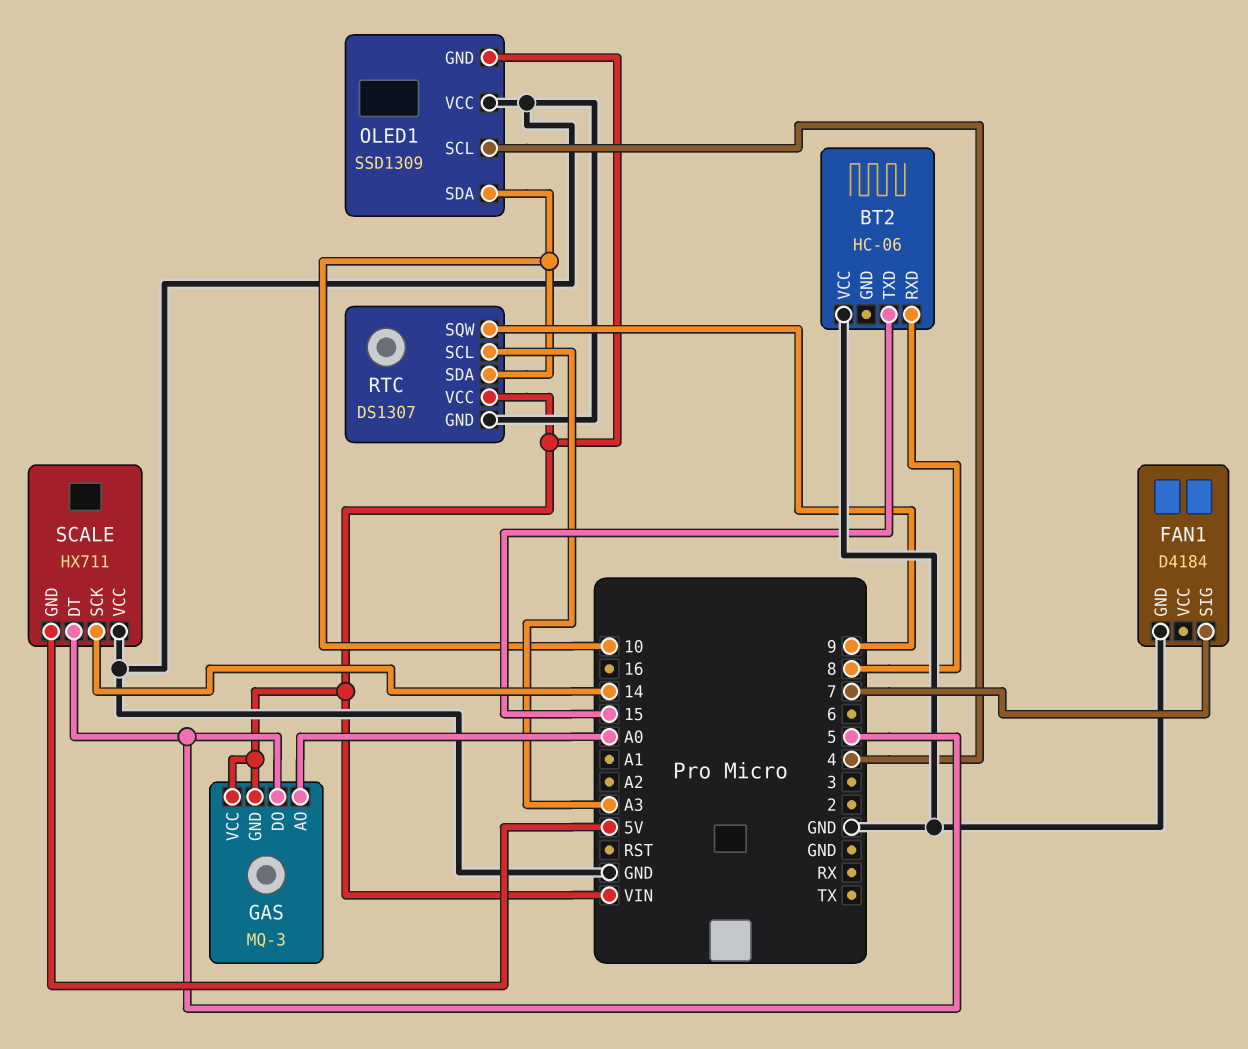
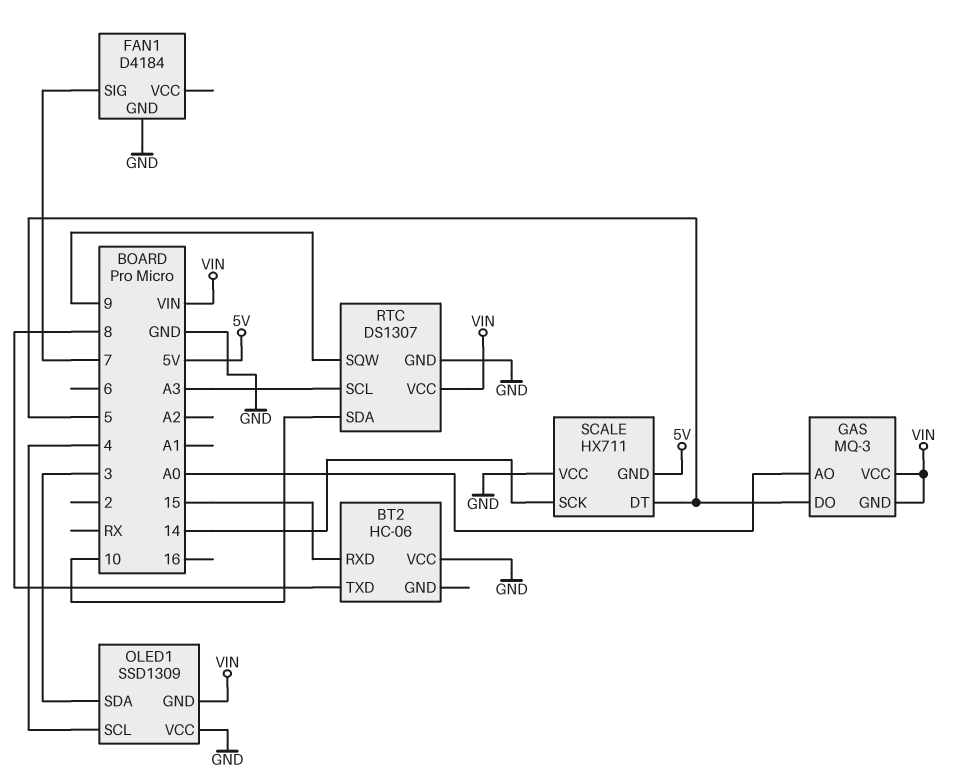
BT2 pin RXD: 8 -> 15
BT2 pin TXD: 15 -> 8
OLED1 pin SDA: 10 -> 3

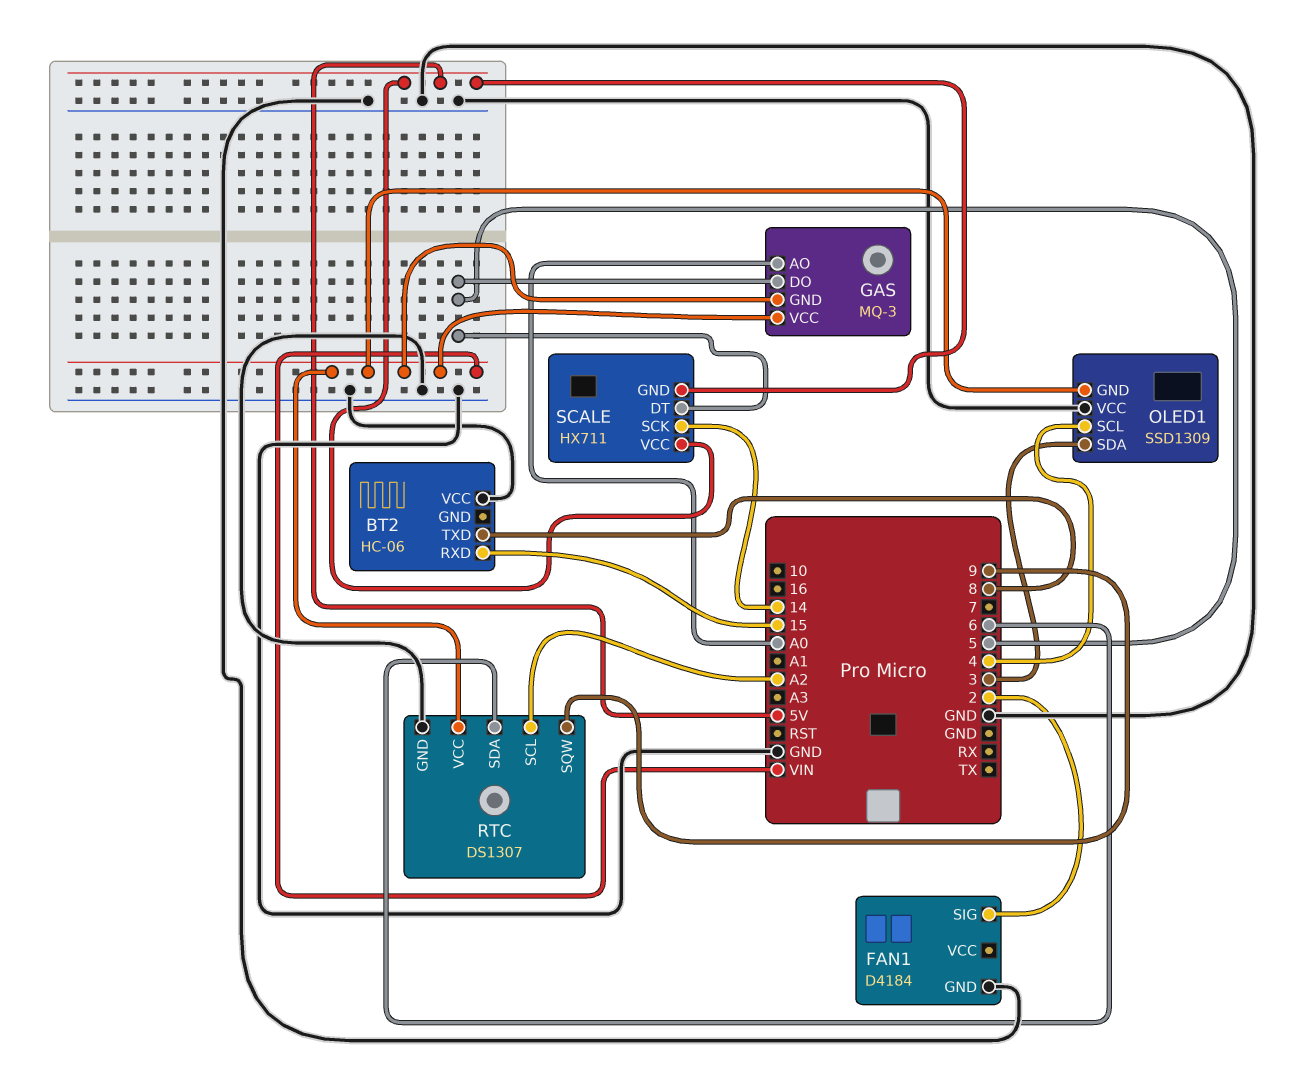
FAN1 pin SIG: 7 -> 2
RTC pin SCL: A3 -> A2
RTC pin SDA: 10 -> 6
SCALE pin VCC: GND -> 5V

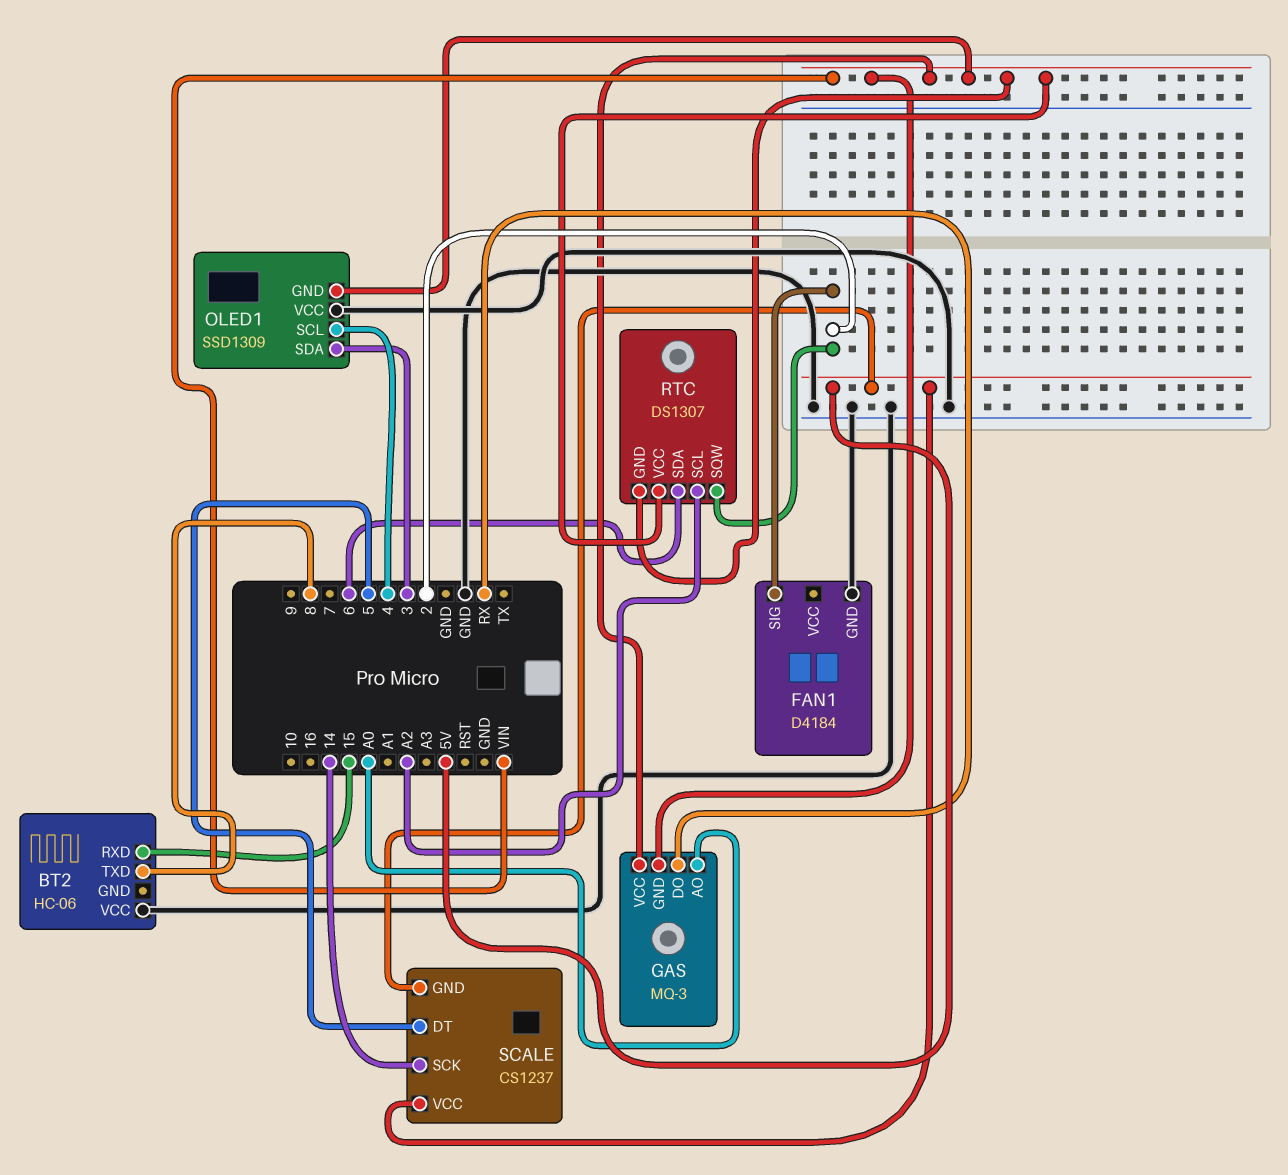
GAS pin DO: 5 -> RX
RTC pin GND: GND -> VIN
RTC pin SQW: 9 -> 2
SCALE: HX711 -> CS1237

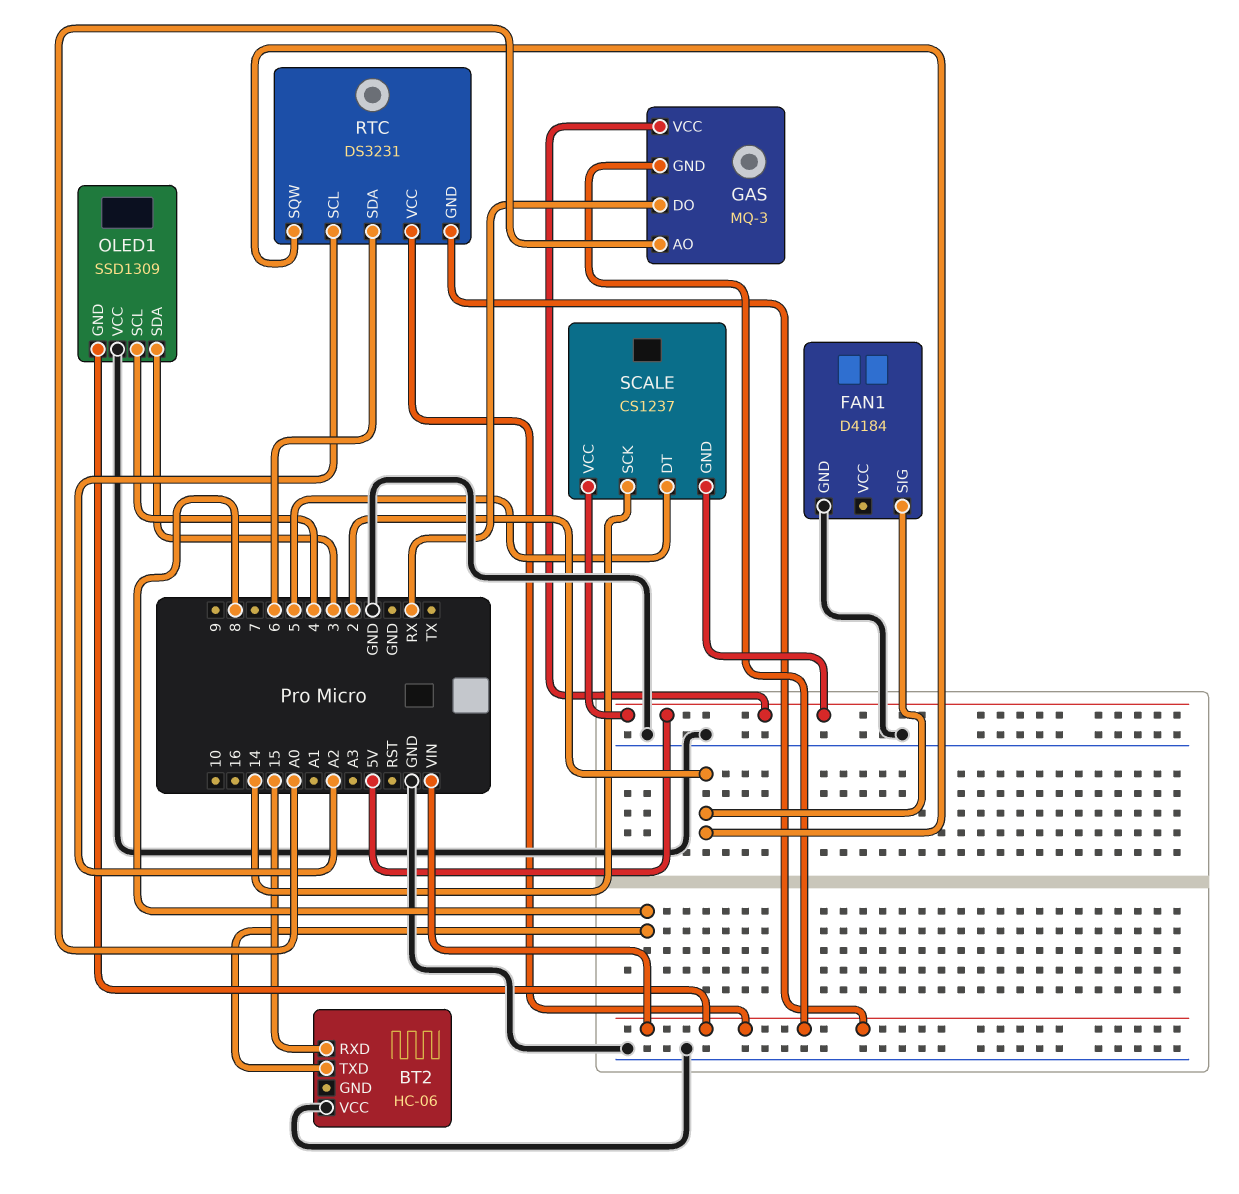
GAS pin VCC: VIN -> 5V
RTC: DS1307 -> DS3231

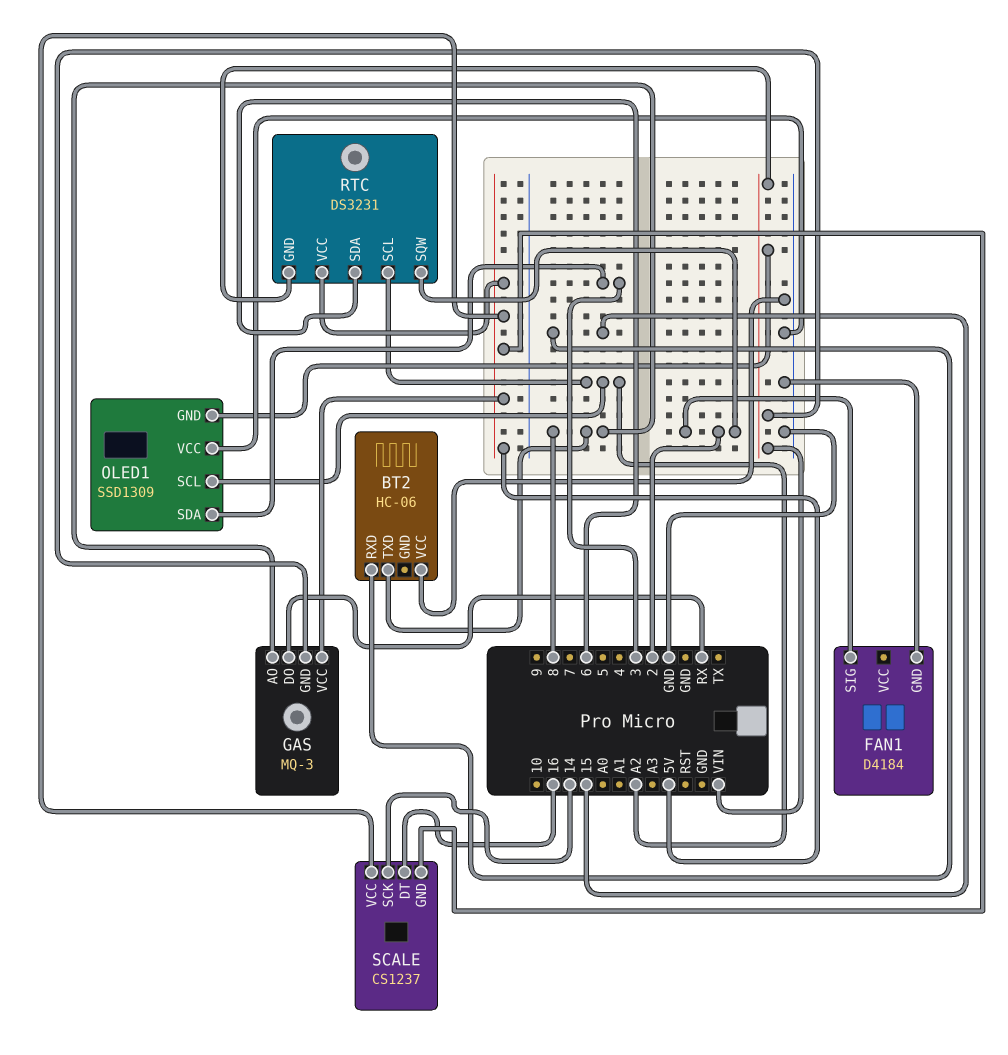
GAS pin AO: A0 -> 8
OLED1 pin SCL: 4 -> A2
RTC pin VCC: VIN -> 5V
SCALE pin DT: 5 -> 16

